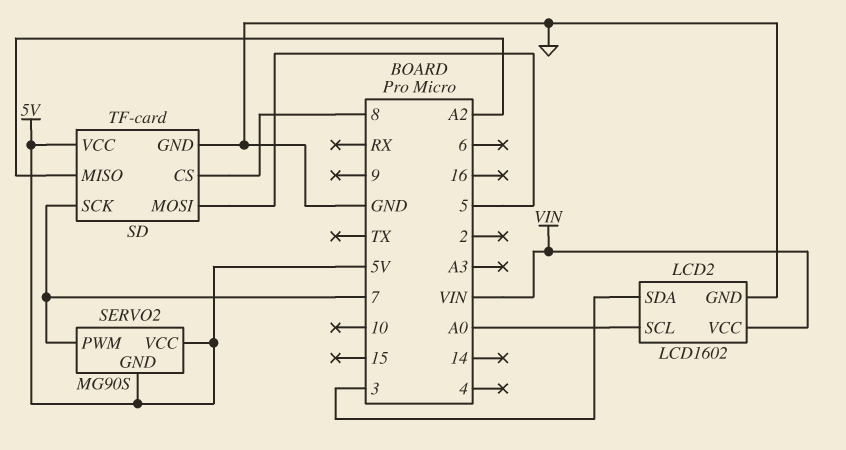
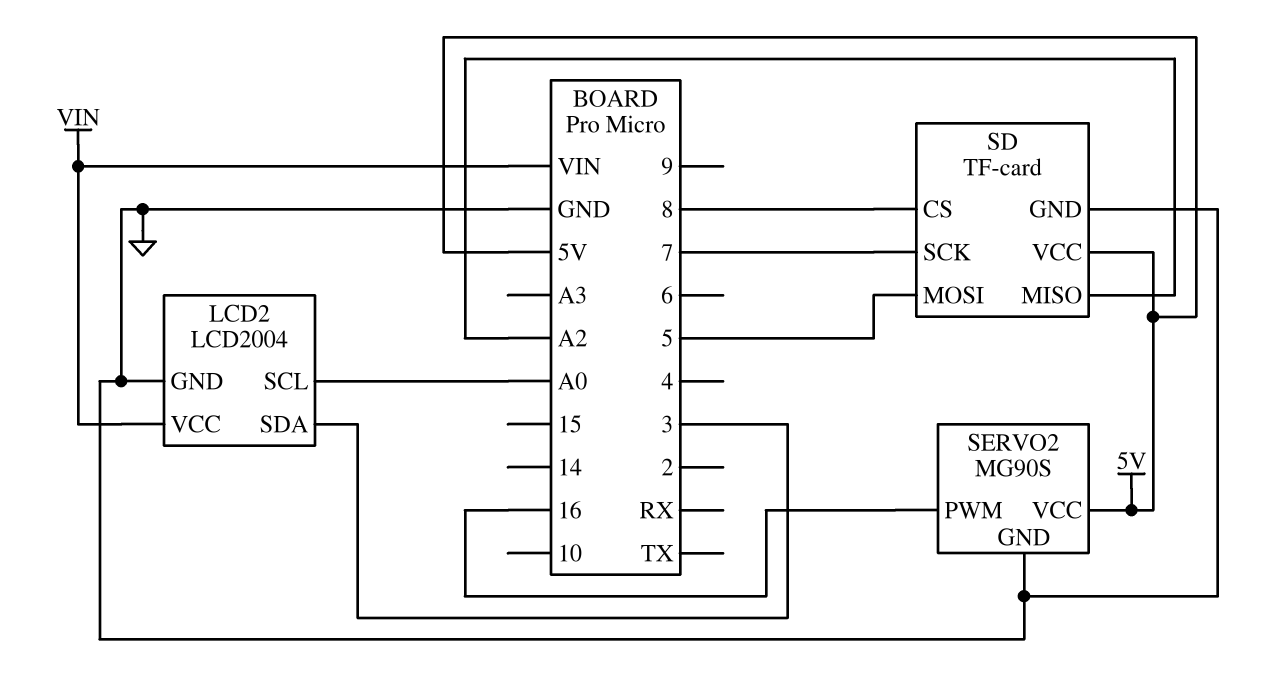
LCD2: LCD1602 -> LCD2004
SERVO2 pin GND: 5V -> GND
SERVO2 pin PWM: 7 -> 16

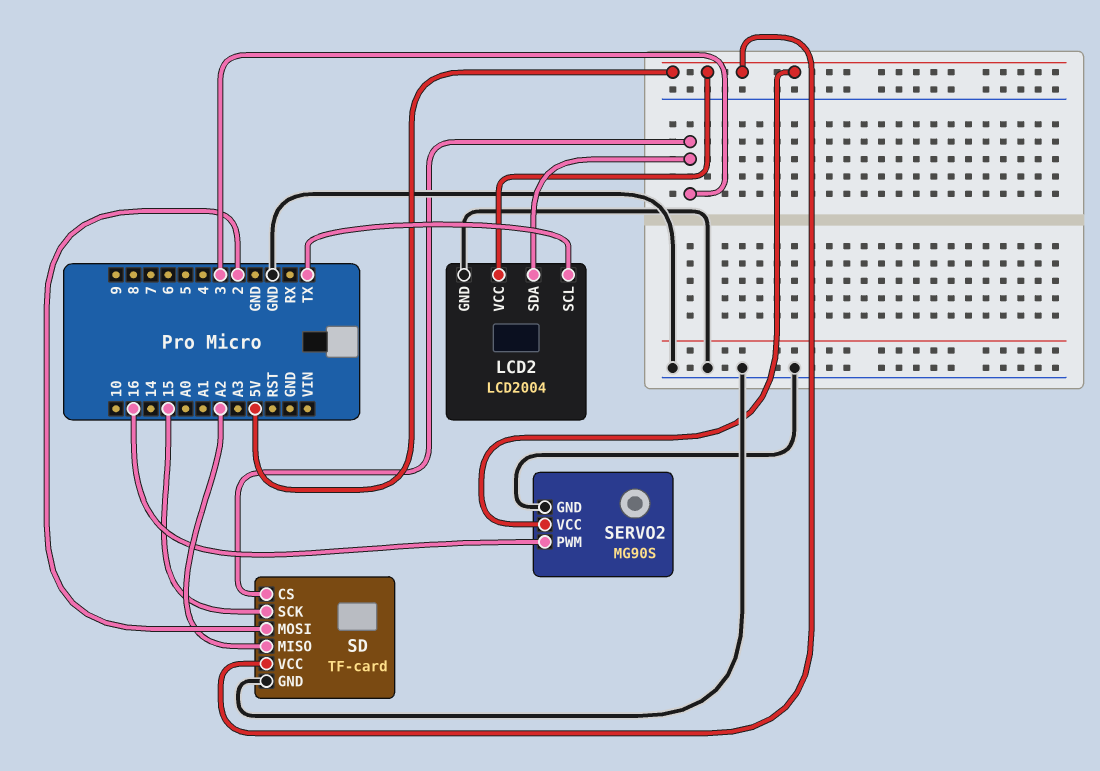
LCD2 pin SCL: A0 -> TX
LCD2 pin VCC: VIN -> 5V
SD pin CS: 8 -> 3
SD pin MOSI: 5 -> 2
SD pin SCK: 7 -> 15

